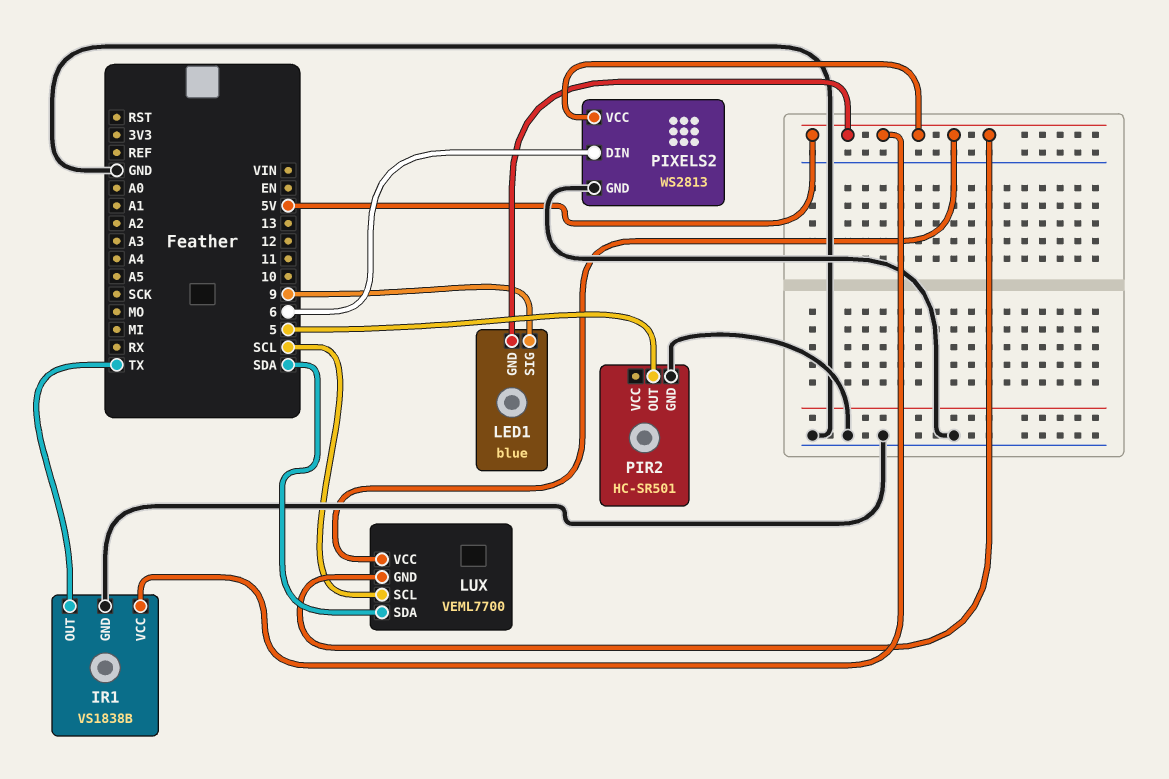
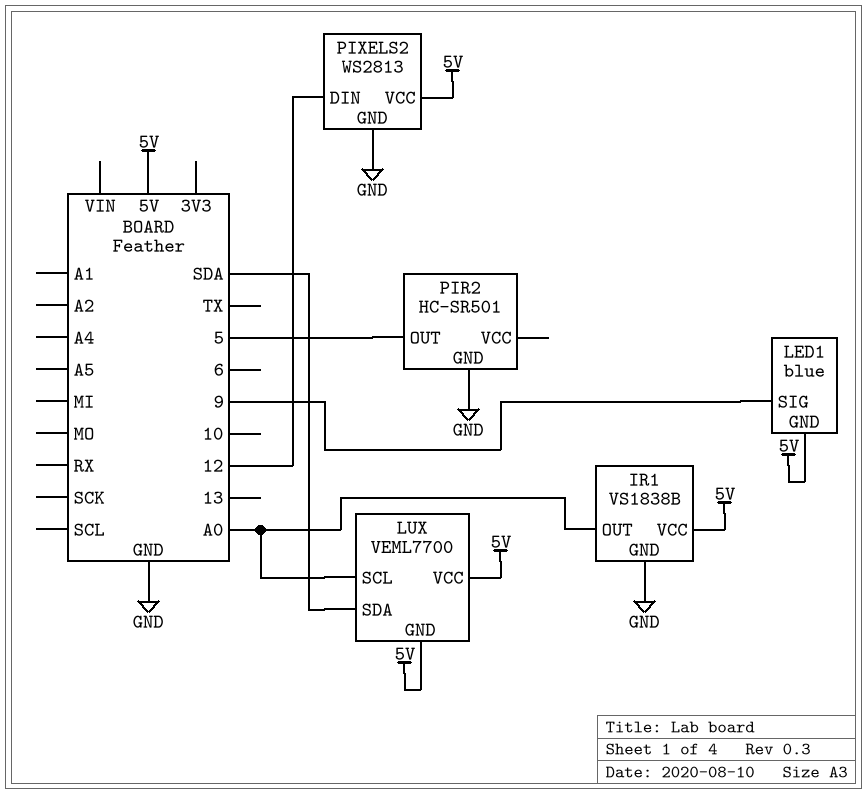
IR1 pin OUT: TX -> A0
LUX pin SCL: SCL -> A0
PIXELS2 pin DIN: 6 -> 12

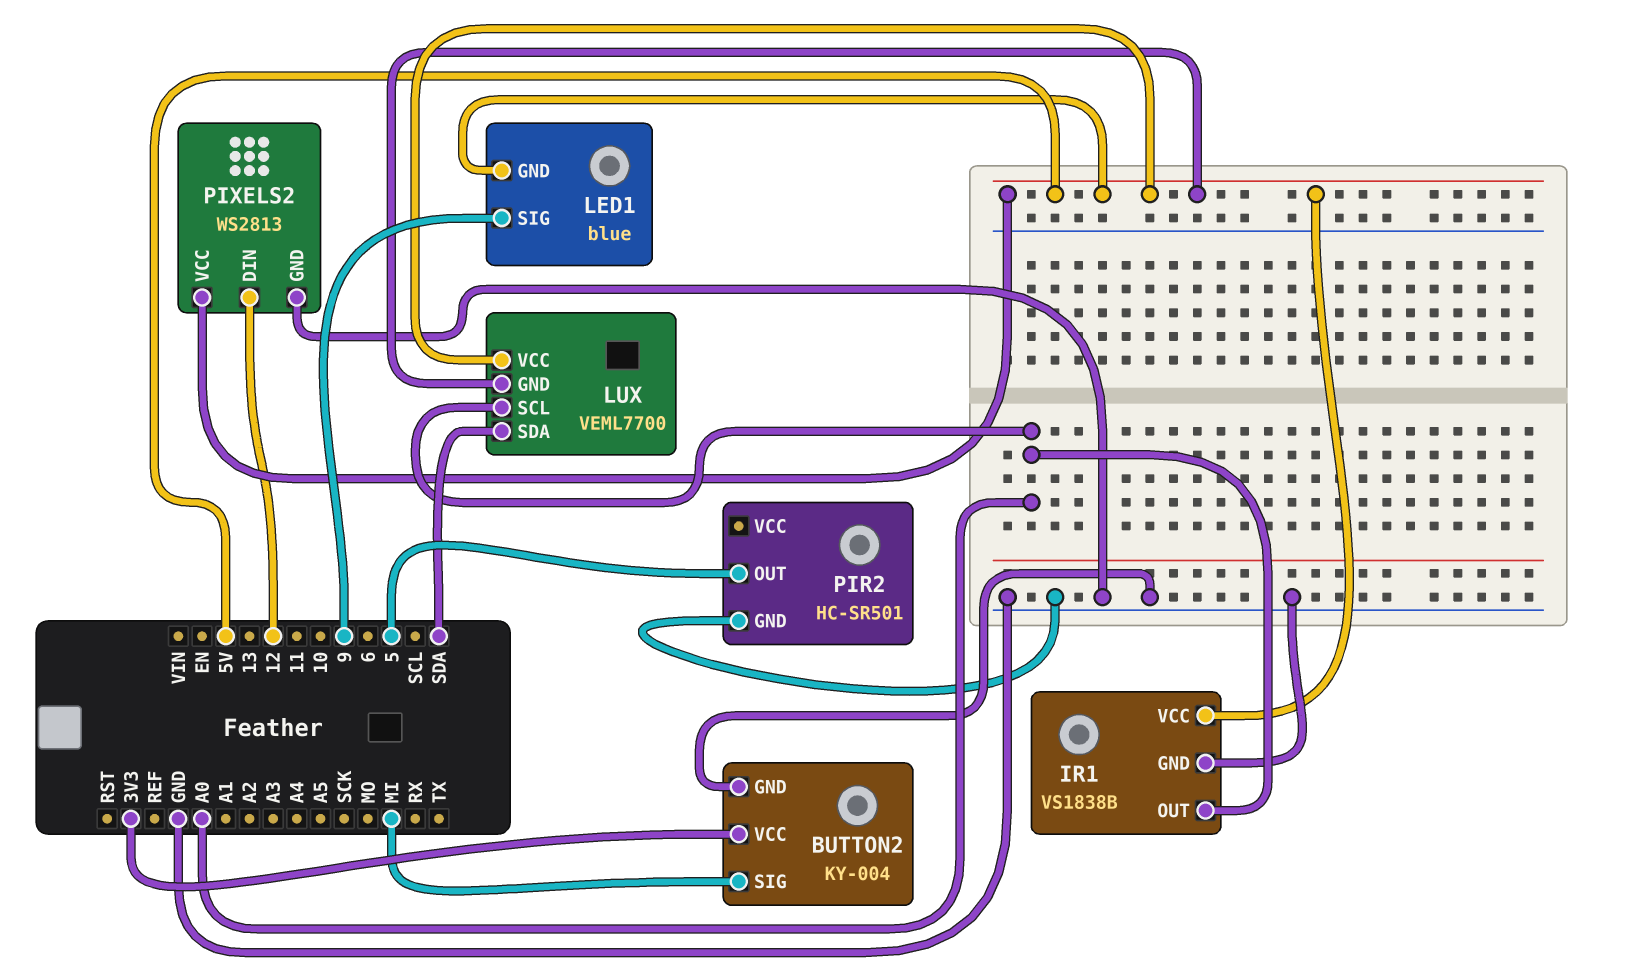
BUTTON2: none -> KY-004
BUTTON2 pin GND: none -> GND
BUTTON2 pin SIG: none -> MI
BUTTON2 pin VCC: none -> 3V3

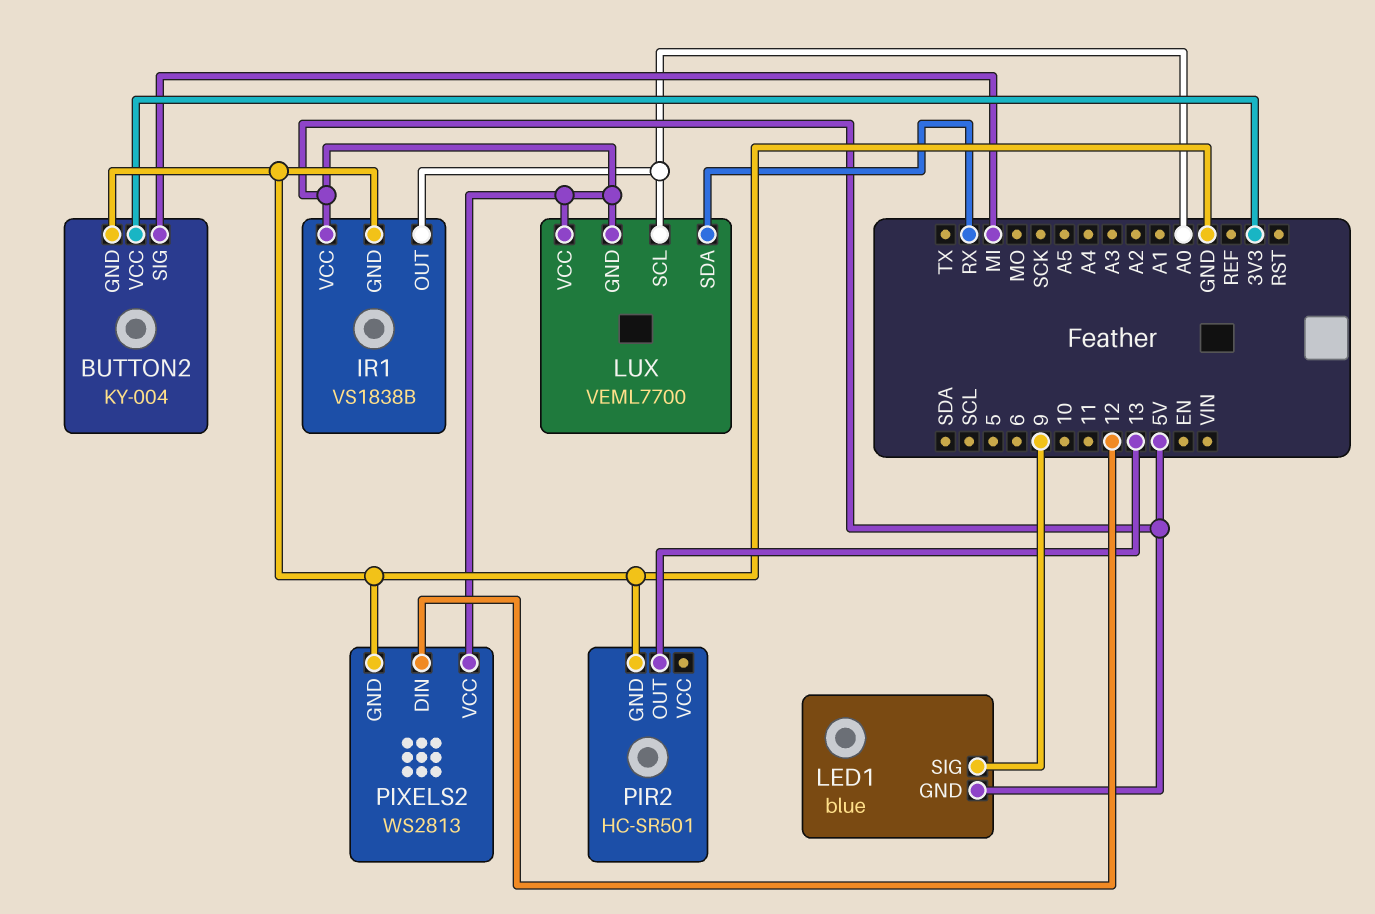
LUX pin SDA: SDA -> RX
PIR2 pin OUT: 5 -> 13

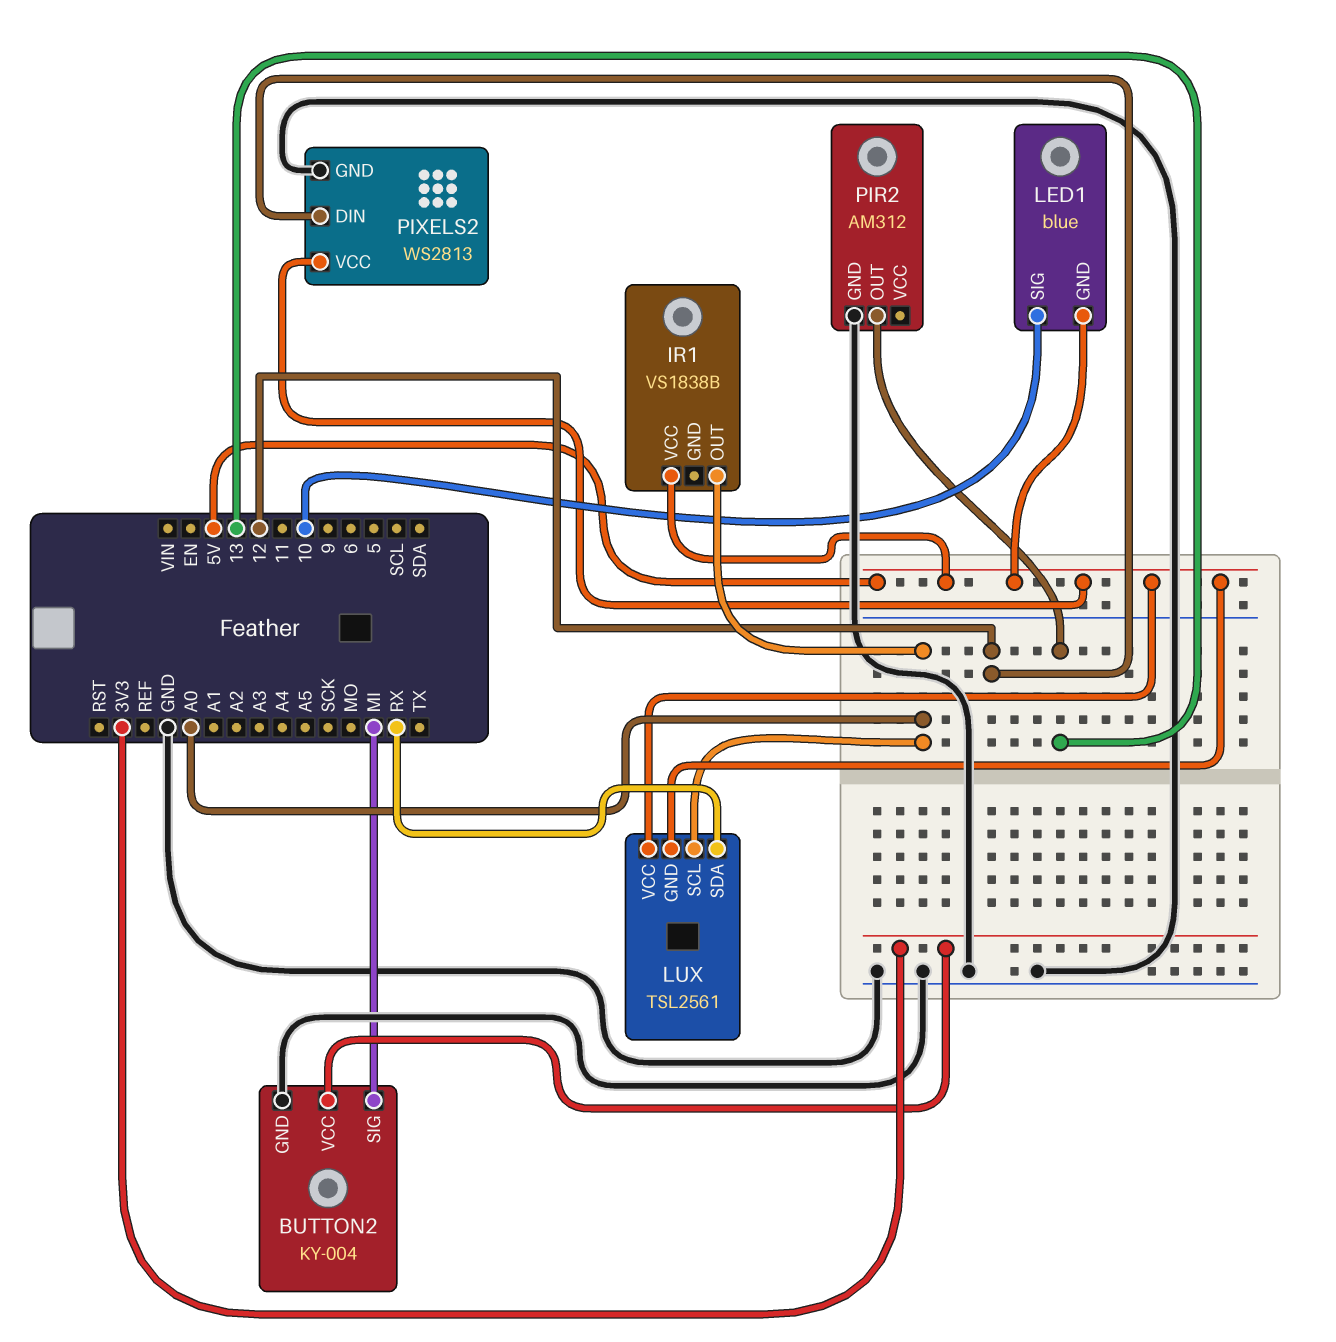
IR1 pin GND: GND -> none
LED1 pin SIG: 9 -> 10
LUX: VEML7700 -> TSL2561
PIR2: HC-SR501 -> AM312

